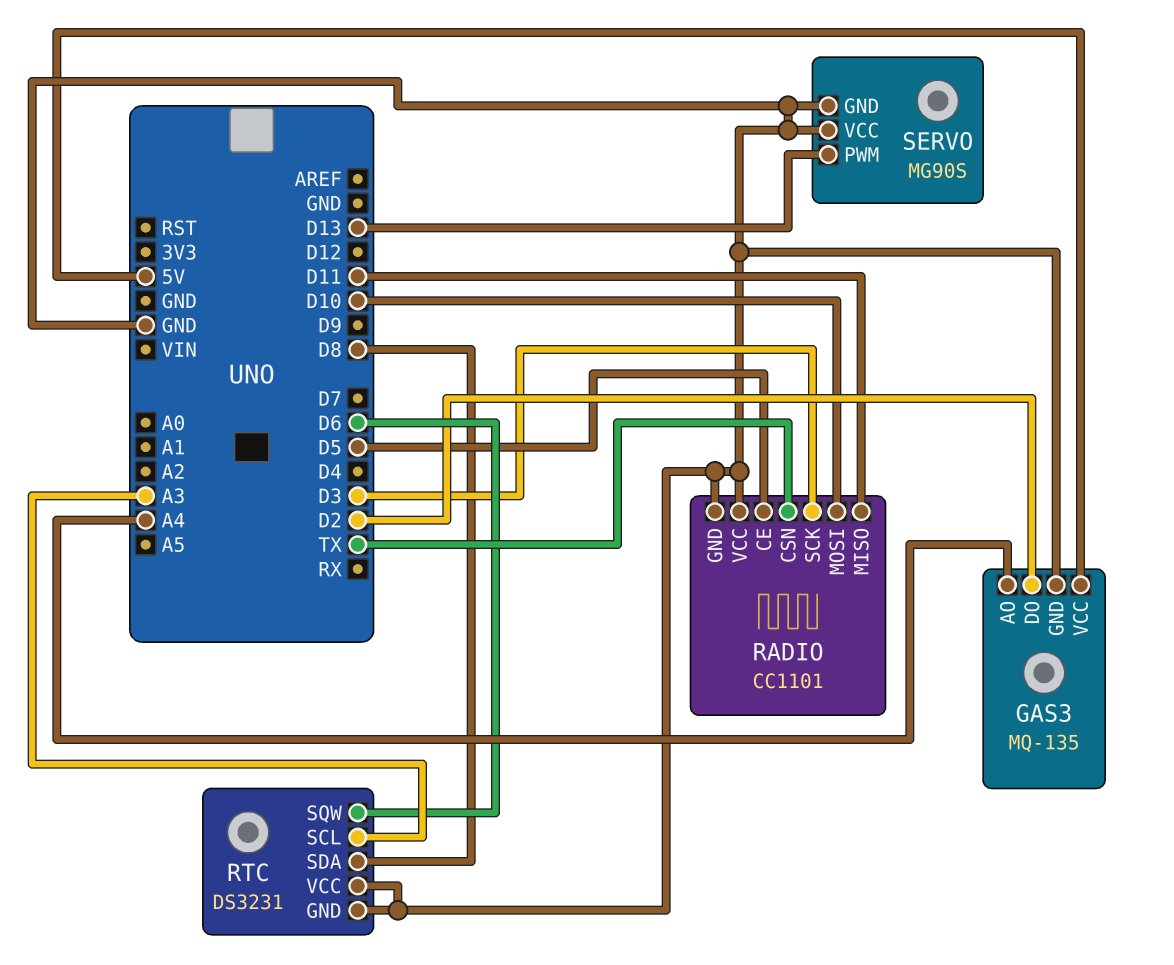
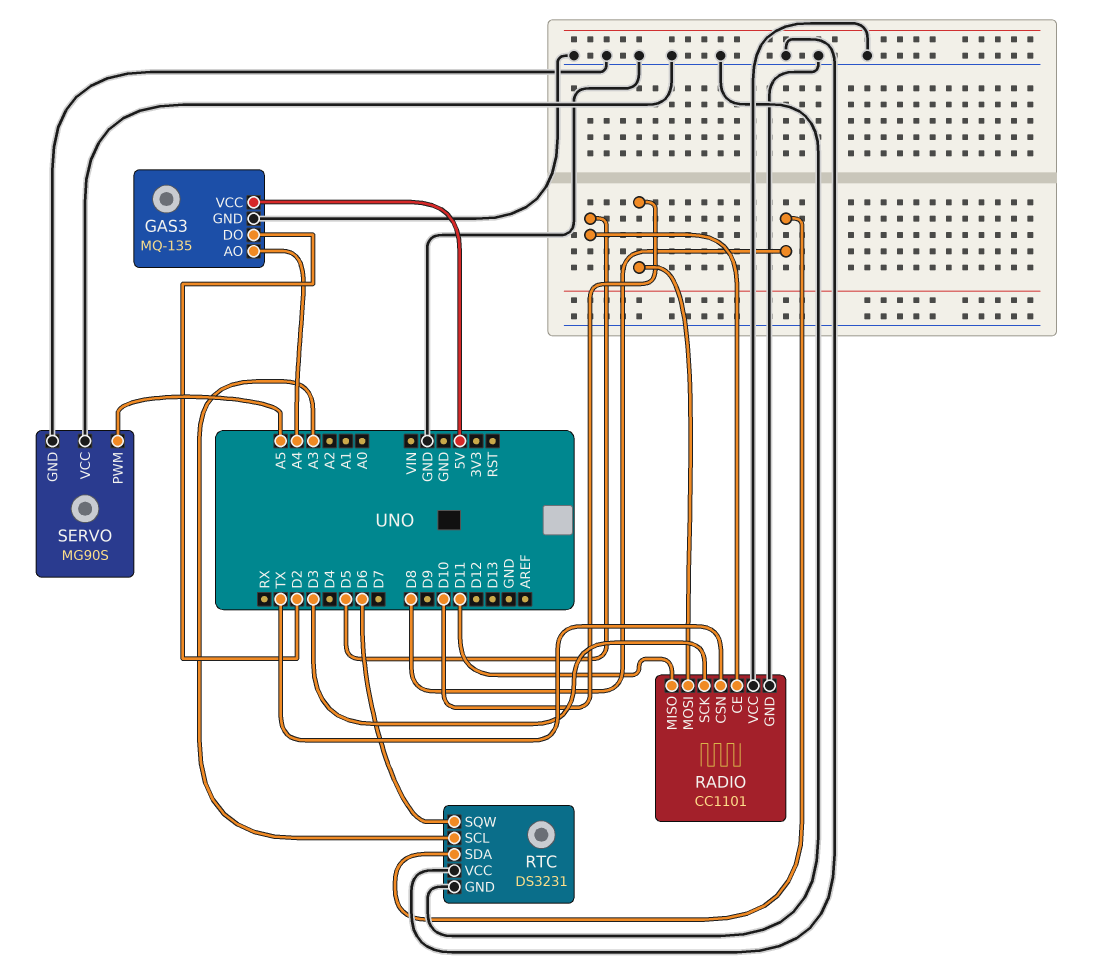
SERVO pin PWM: D13 -> A5

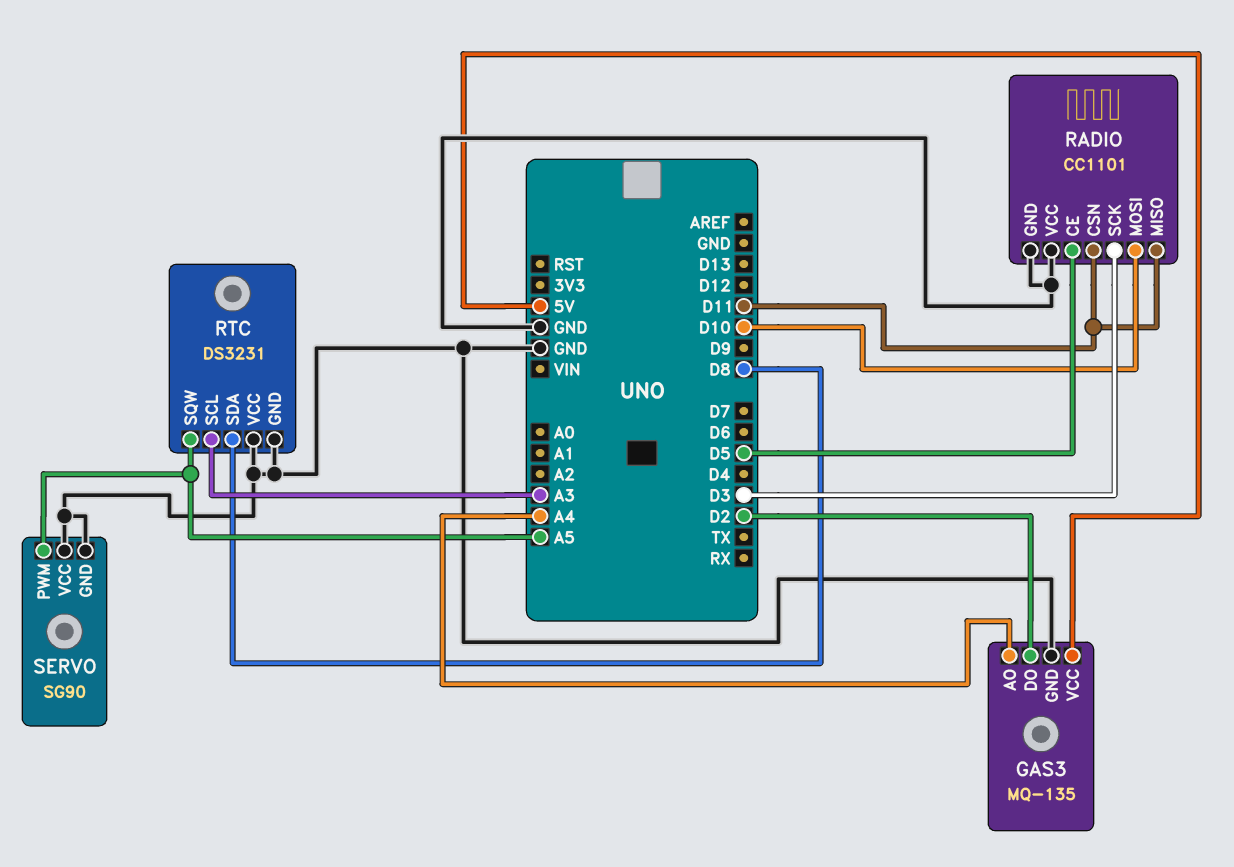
RADIO pin CSN: TX -> D11
RTC pin SQW: D6 -> A5
SERVO: MG90S -> SG90

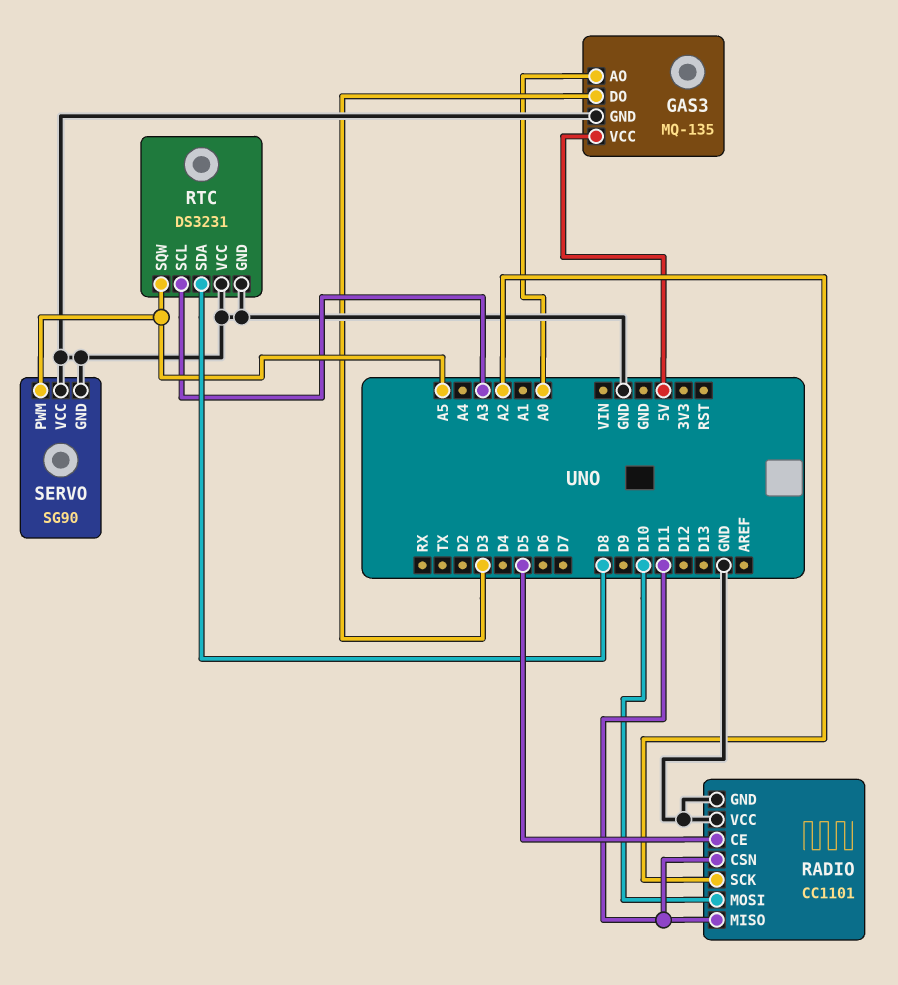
GAS3 pin AO: A4 -> A0
GAS3 pin DO: D2 -> D3
RADIO pin SCK: D3 -> A2

